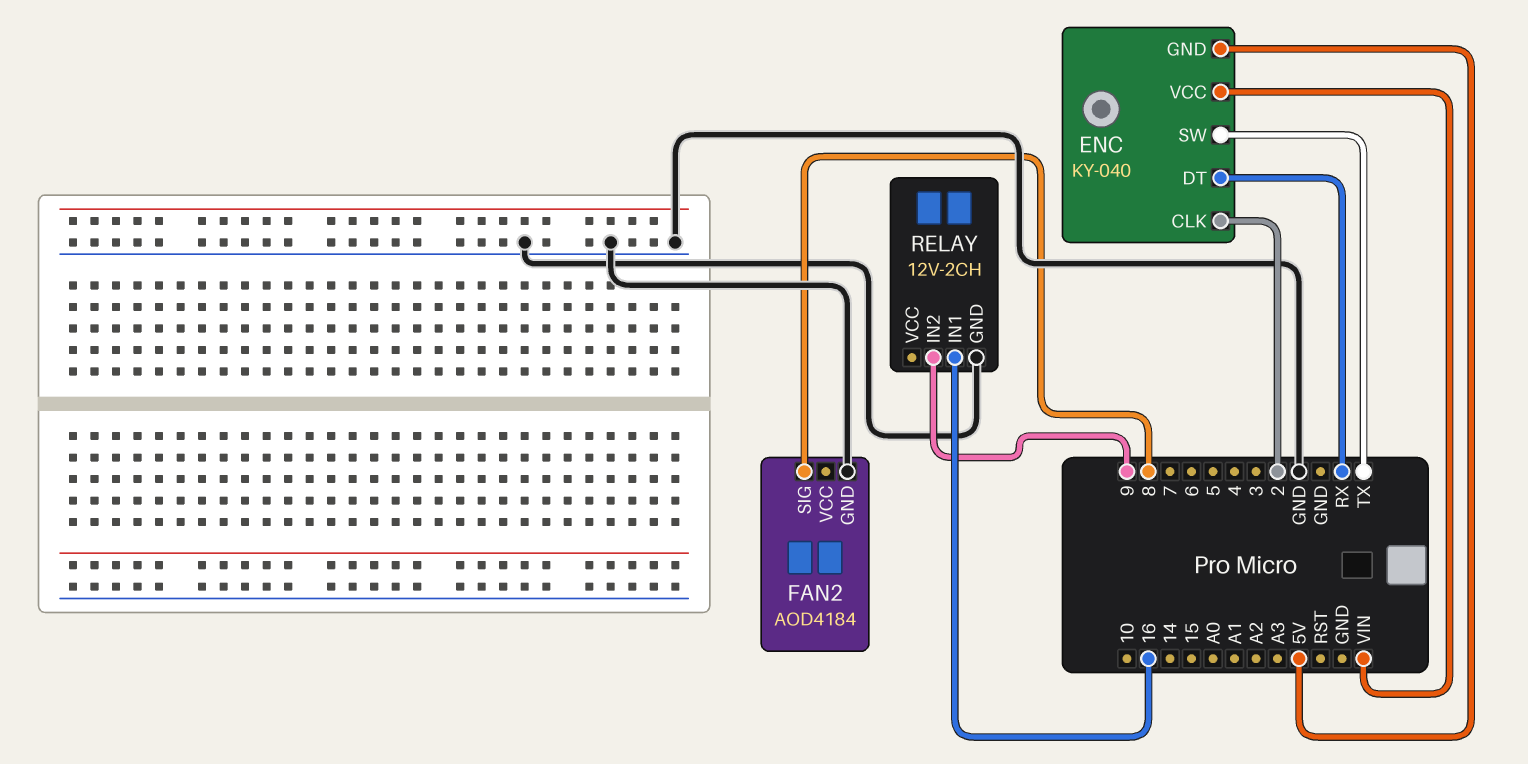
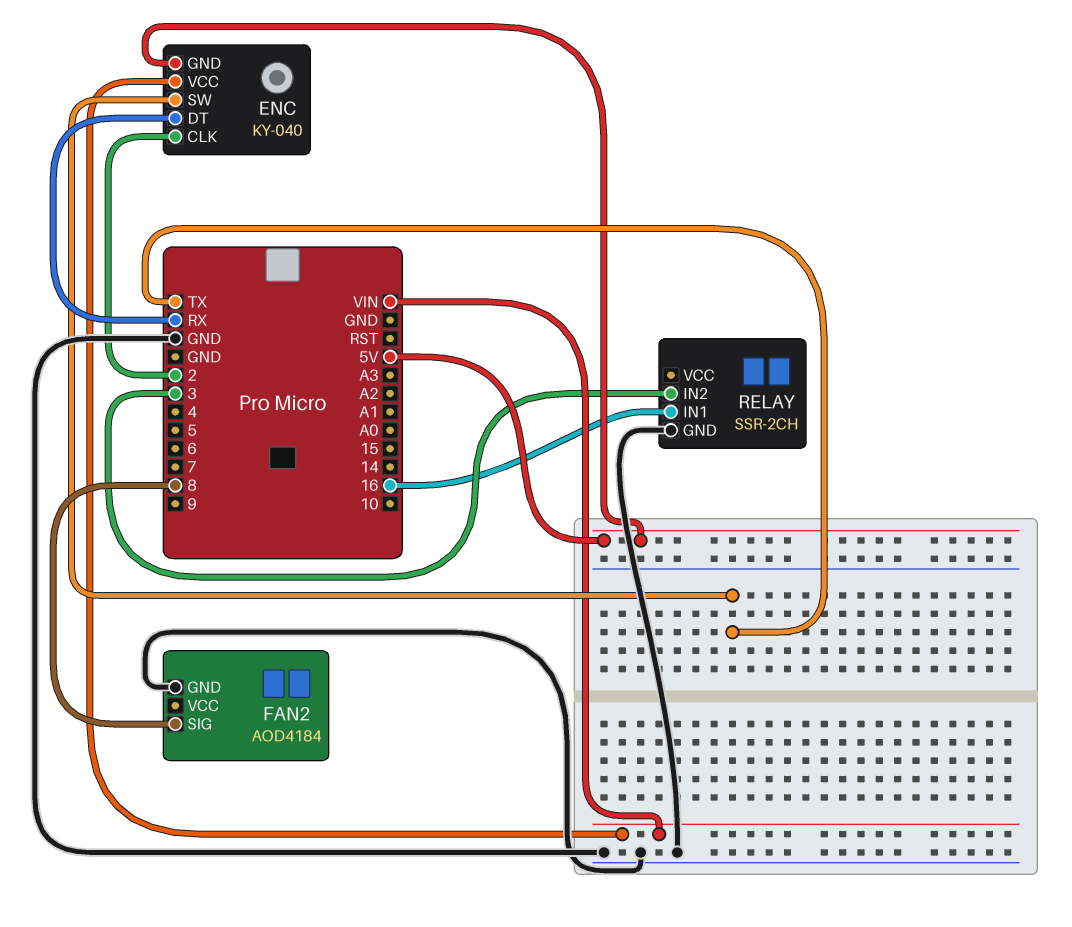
RELAY: 12V-2CH -> SSR-2CH
RELAY pin IN2: 9 -> 3

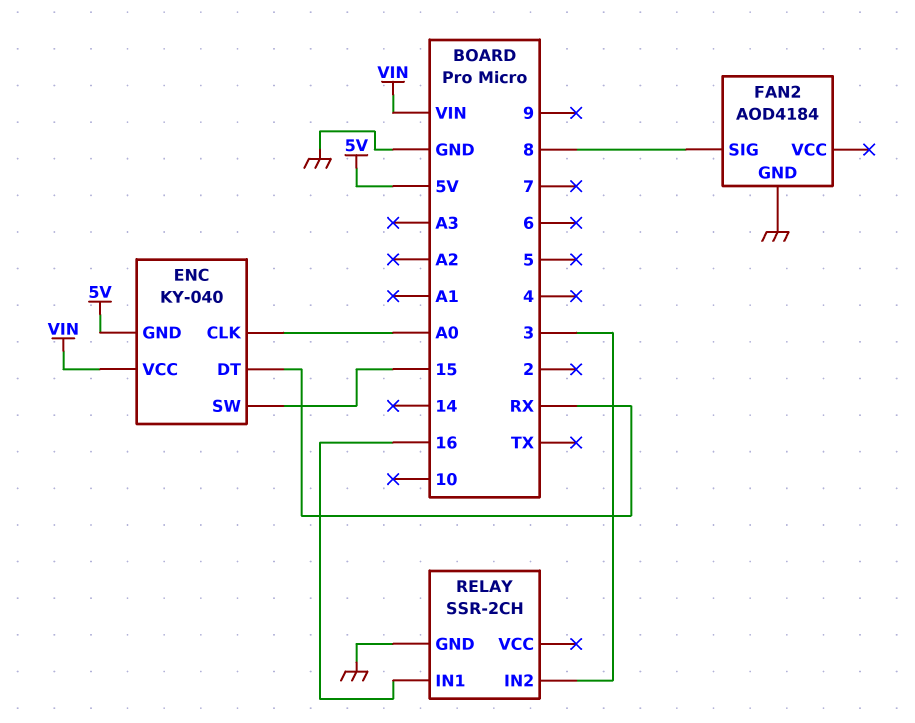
ENC pin CLK: 2 -> A0
ENC pin SW: TX -> 15

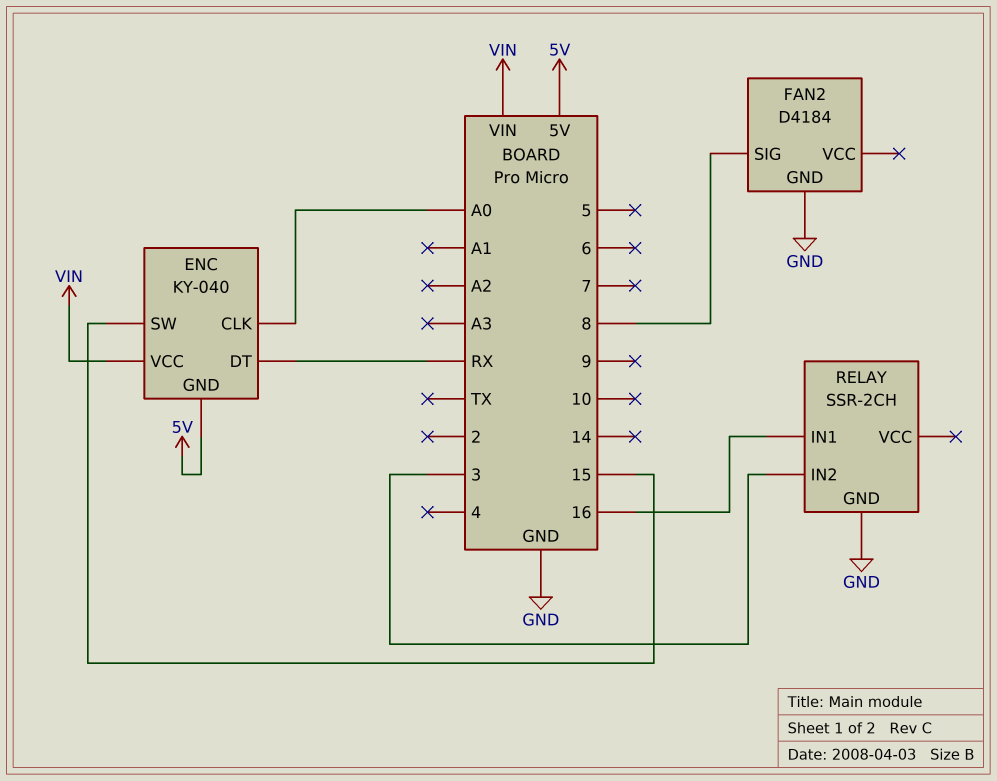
FAN2: AOD4184 -> D4184

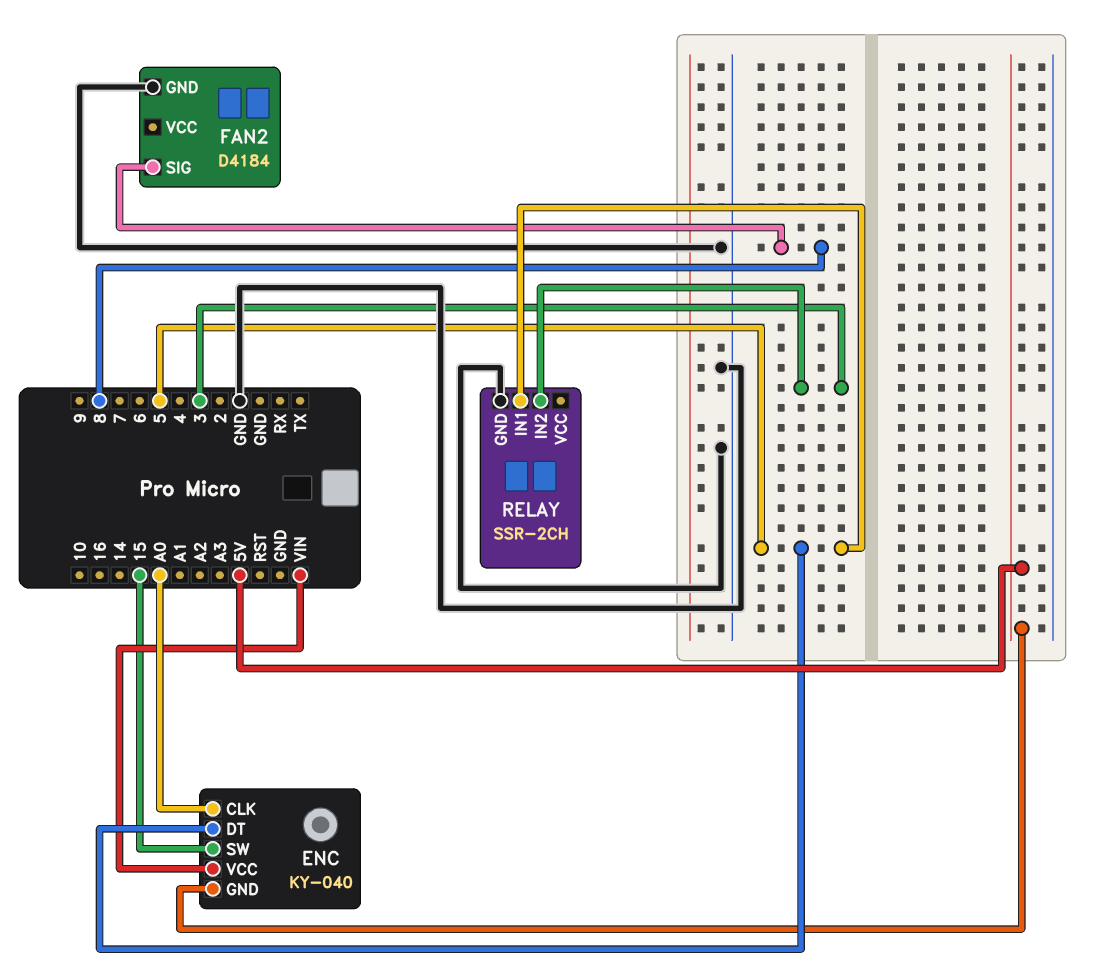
ENC pin DT: RX -> 5
RELAY pin IN1: 16 -> 5

